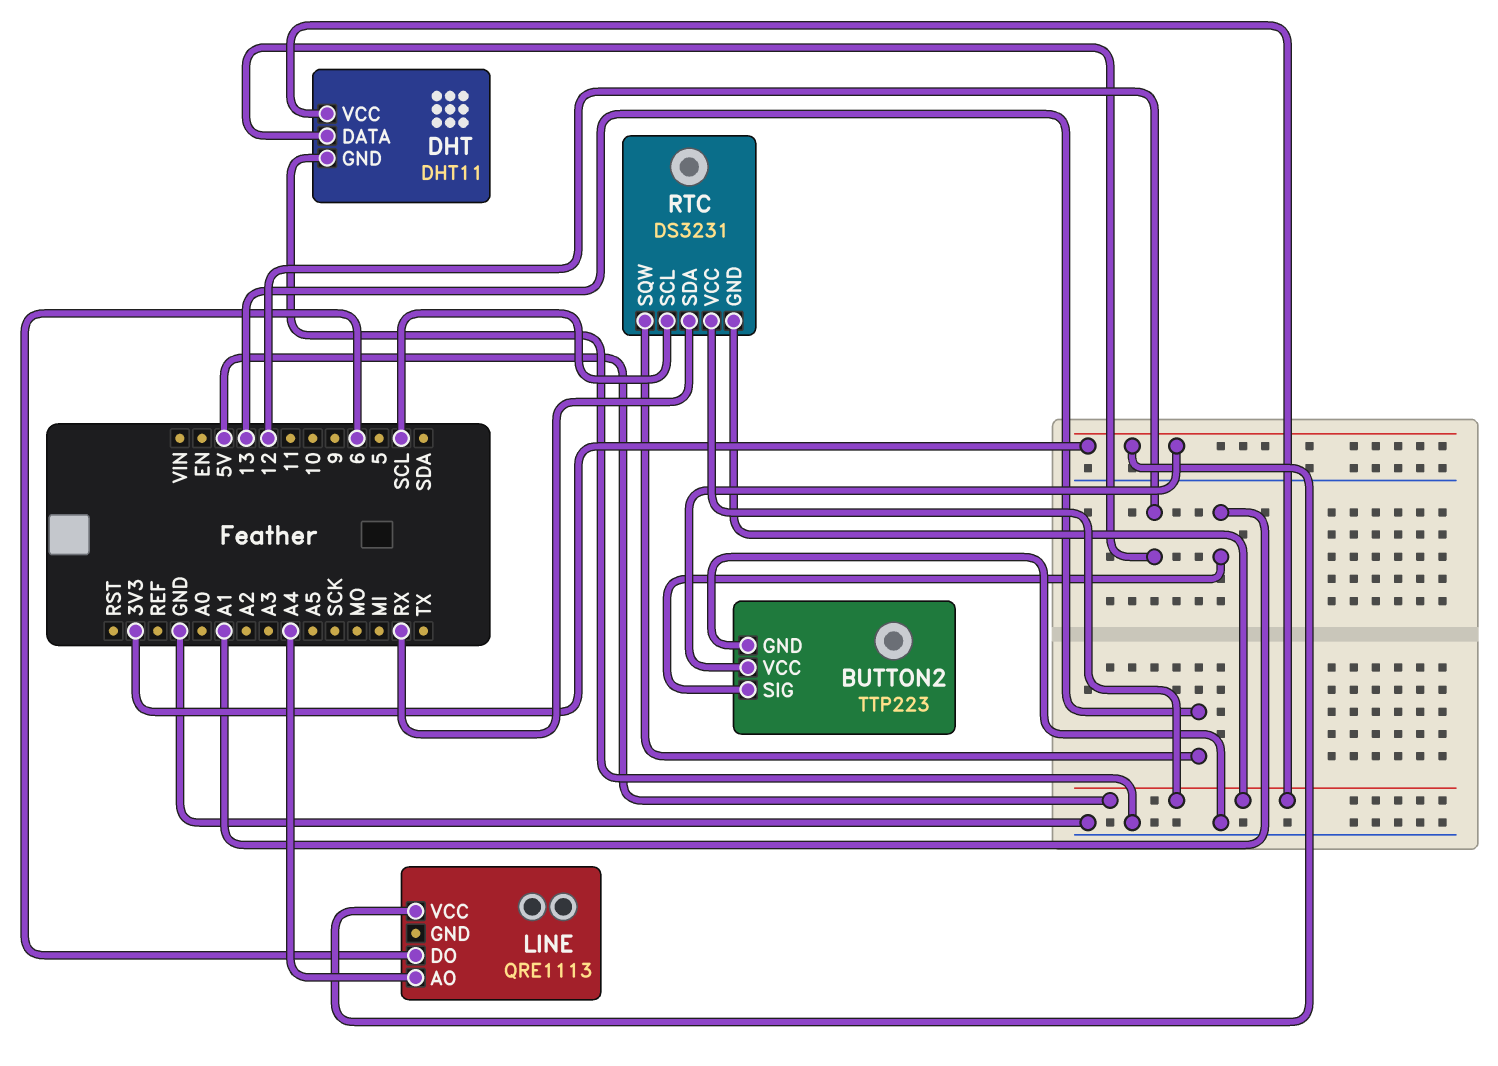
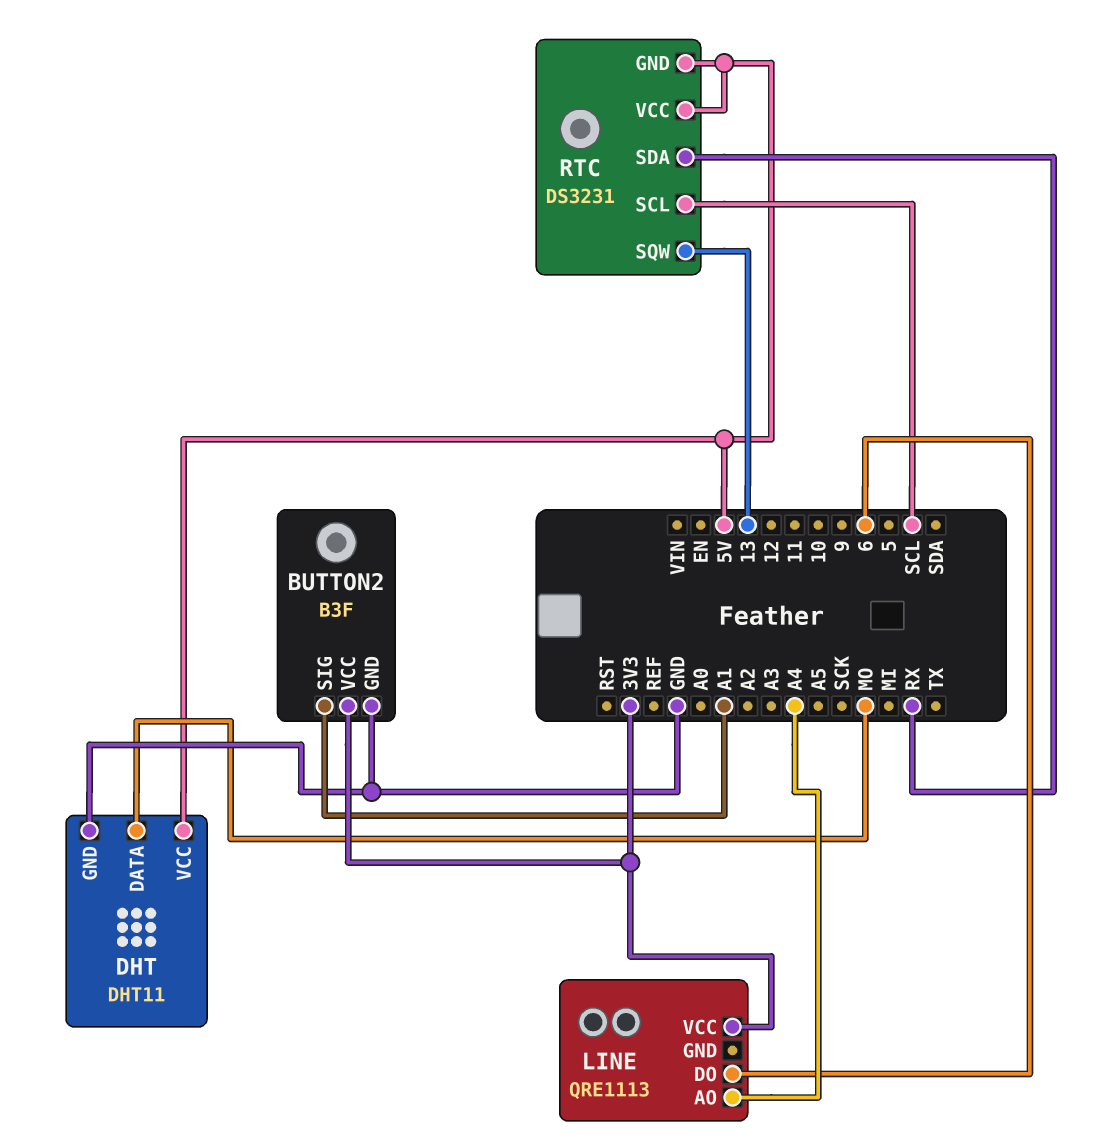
BUTTON2: TTP223 -> B3F
DHT pin DATA: 12 -> MO

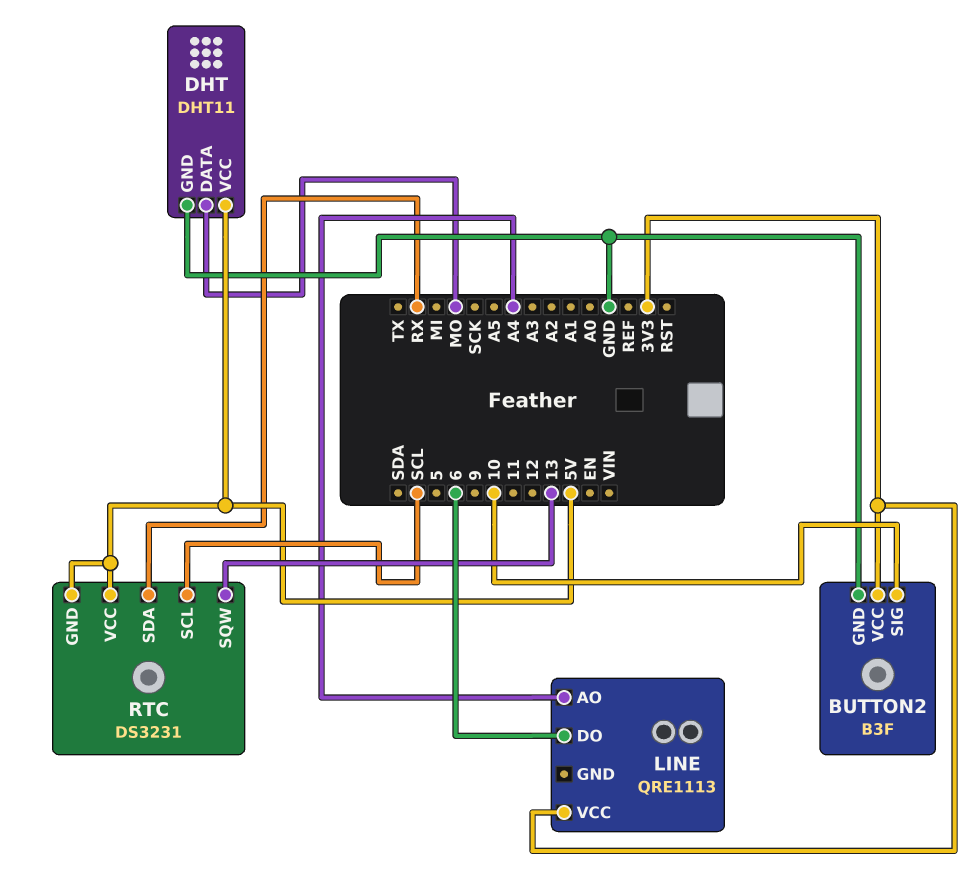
BUTTON2 pin SIG: A1 -> 10

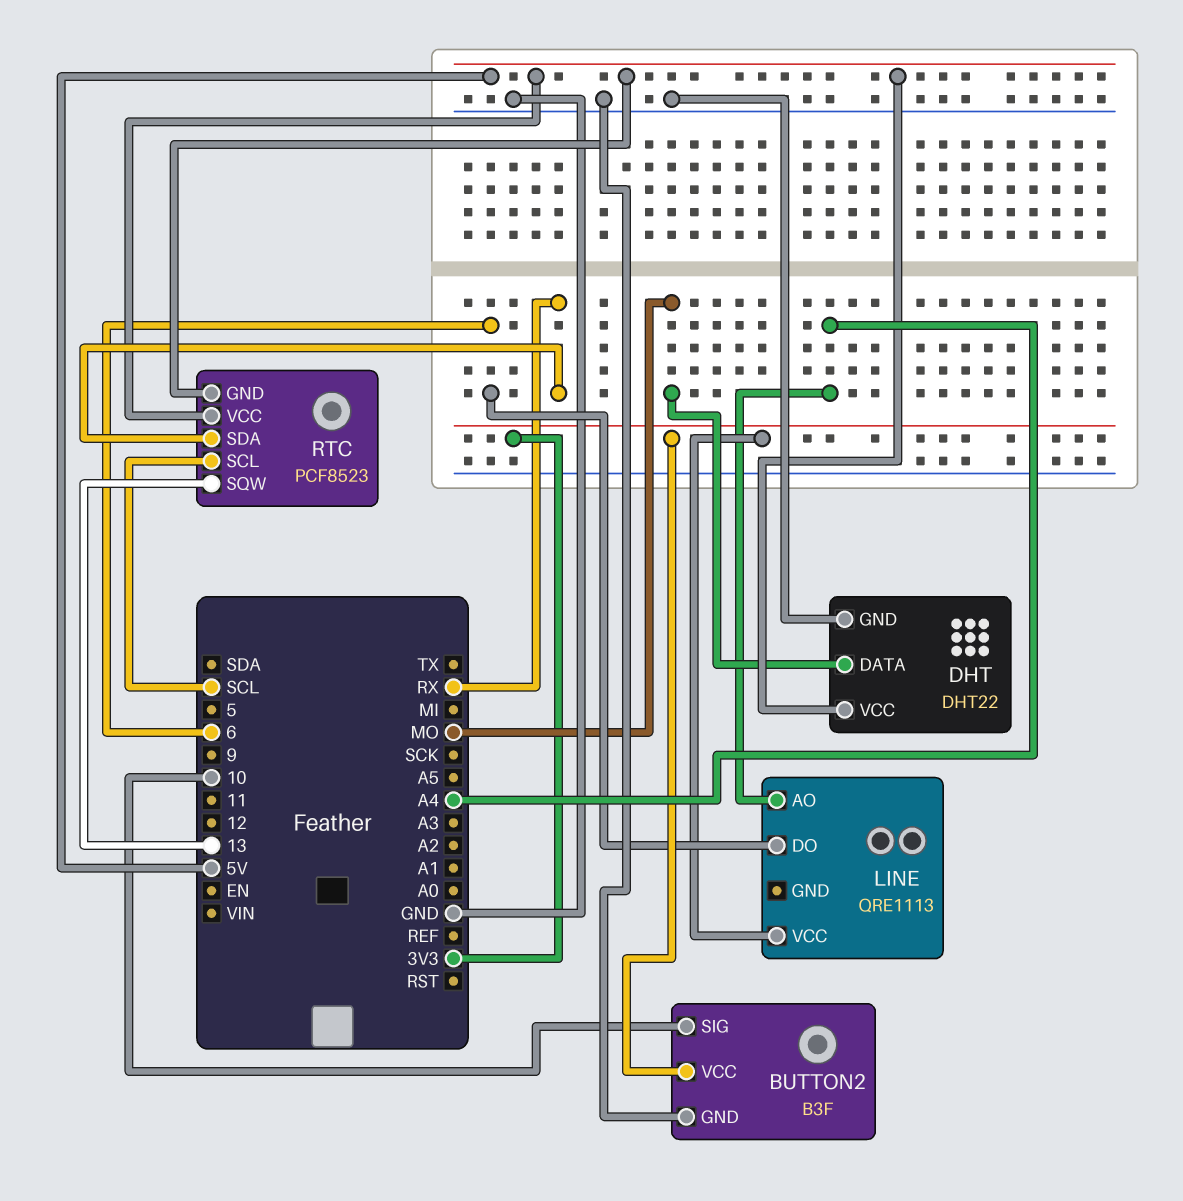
DHT: DHT11 -> DHT22
RTC: DS3231 -> PCF8523

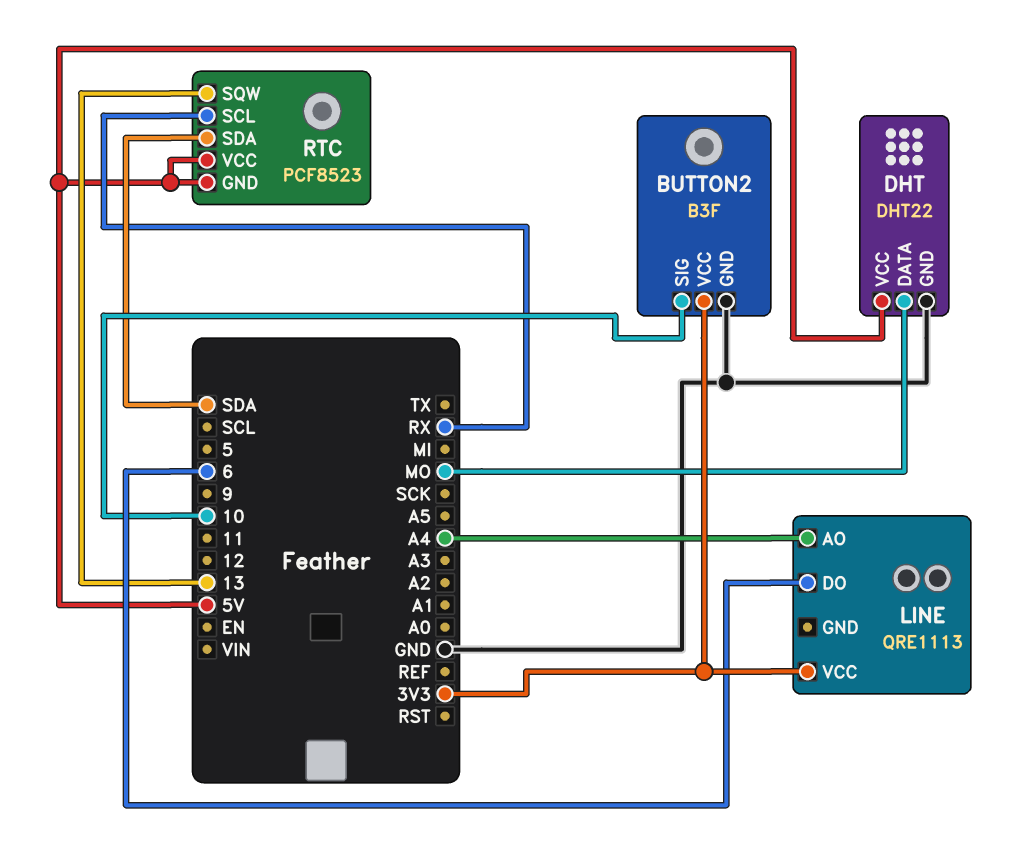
RTC pin SCL: SCL -> RX
RTC pin SDA: RX -> SDA

